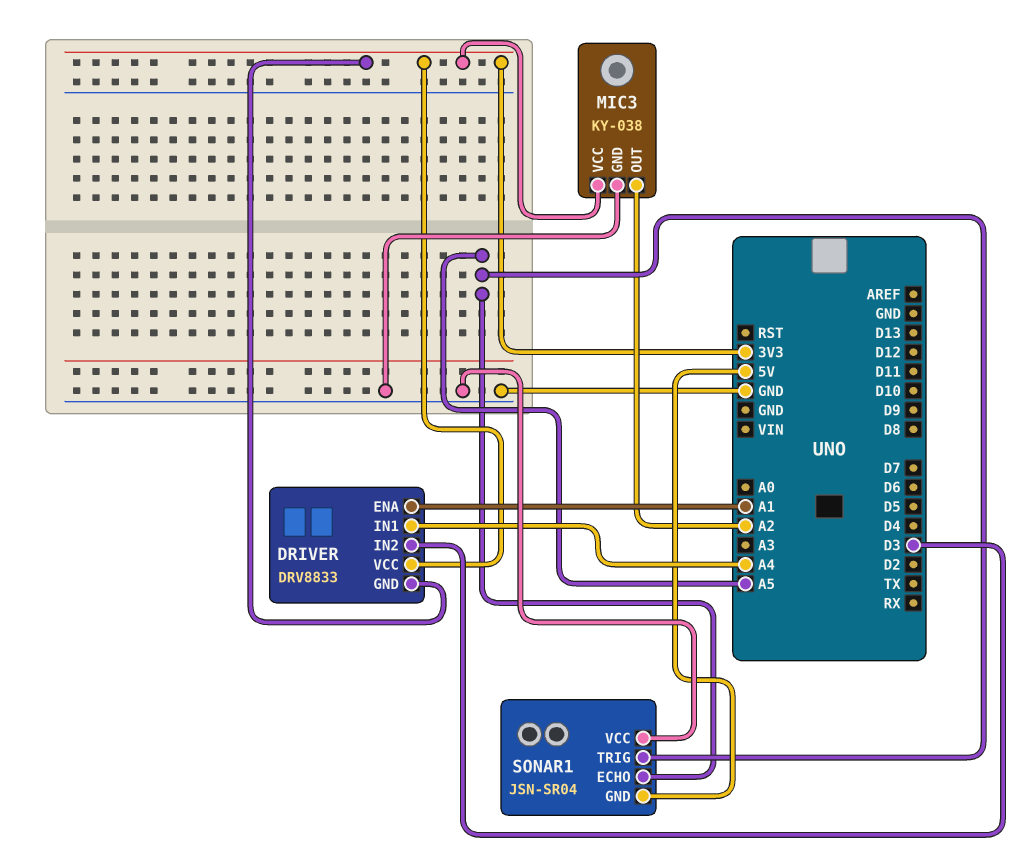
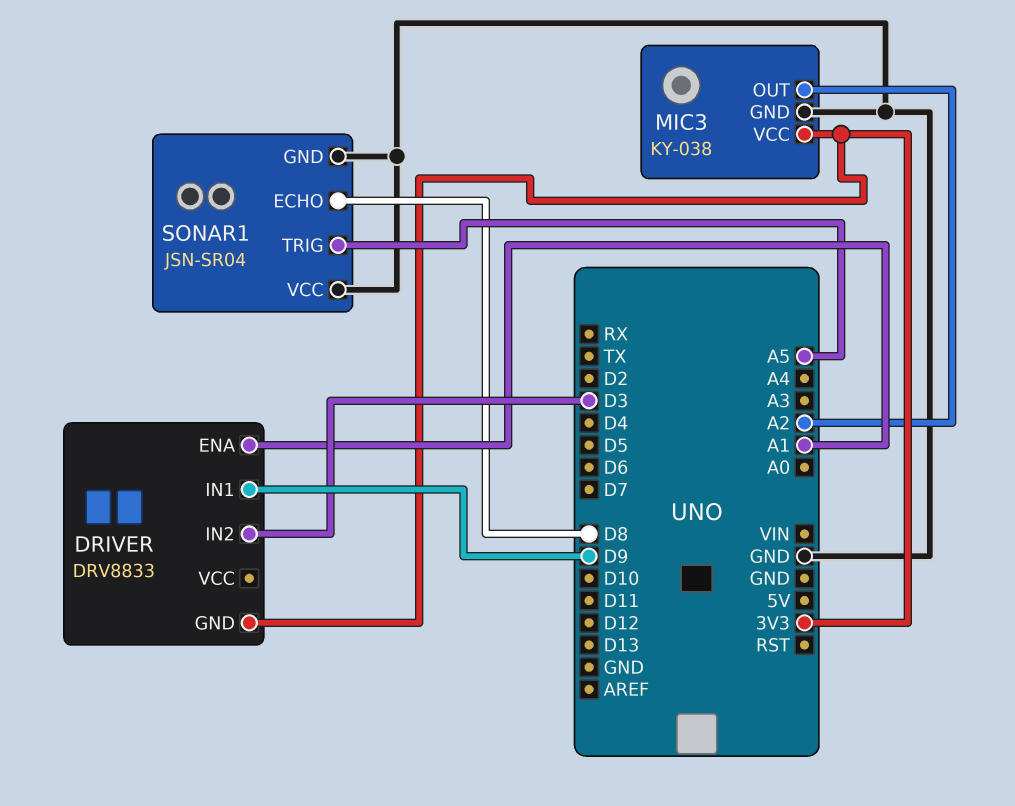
DRIVER pin IN1: A4 -> D9
DRIVER pin VCC: 3V3 -> none
SONAR1 pin ECHO: A5 -> D8
SONAR1 pin GND: 5V -> GND

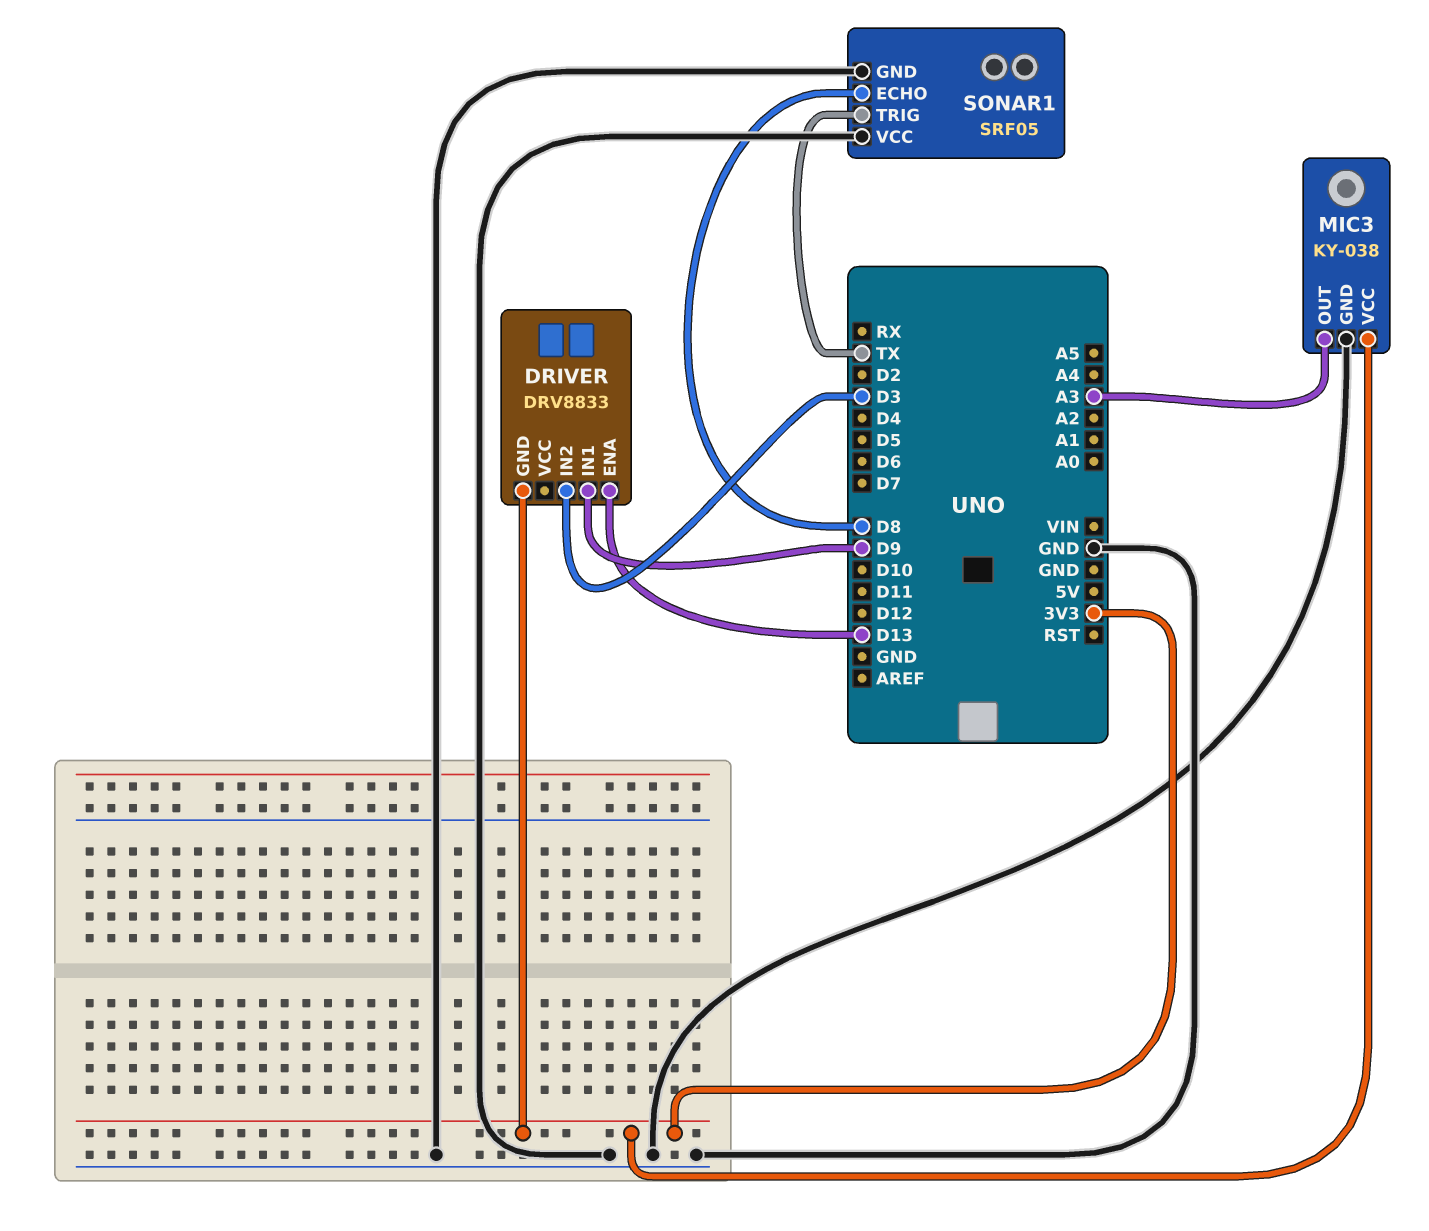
DRIVER pin ENA: A1 -> D13
MIC3 pin OUT: A2 -> A3
SONAR1: JSN-SR04 -> SRF05
SONAR1 pin TRIG: A5 -> TX

